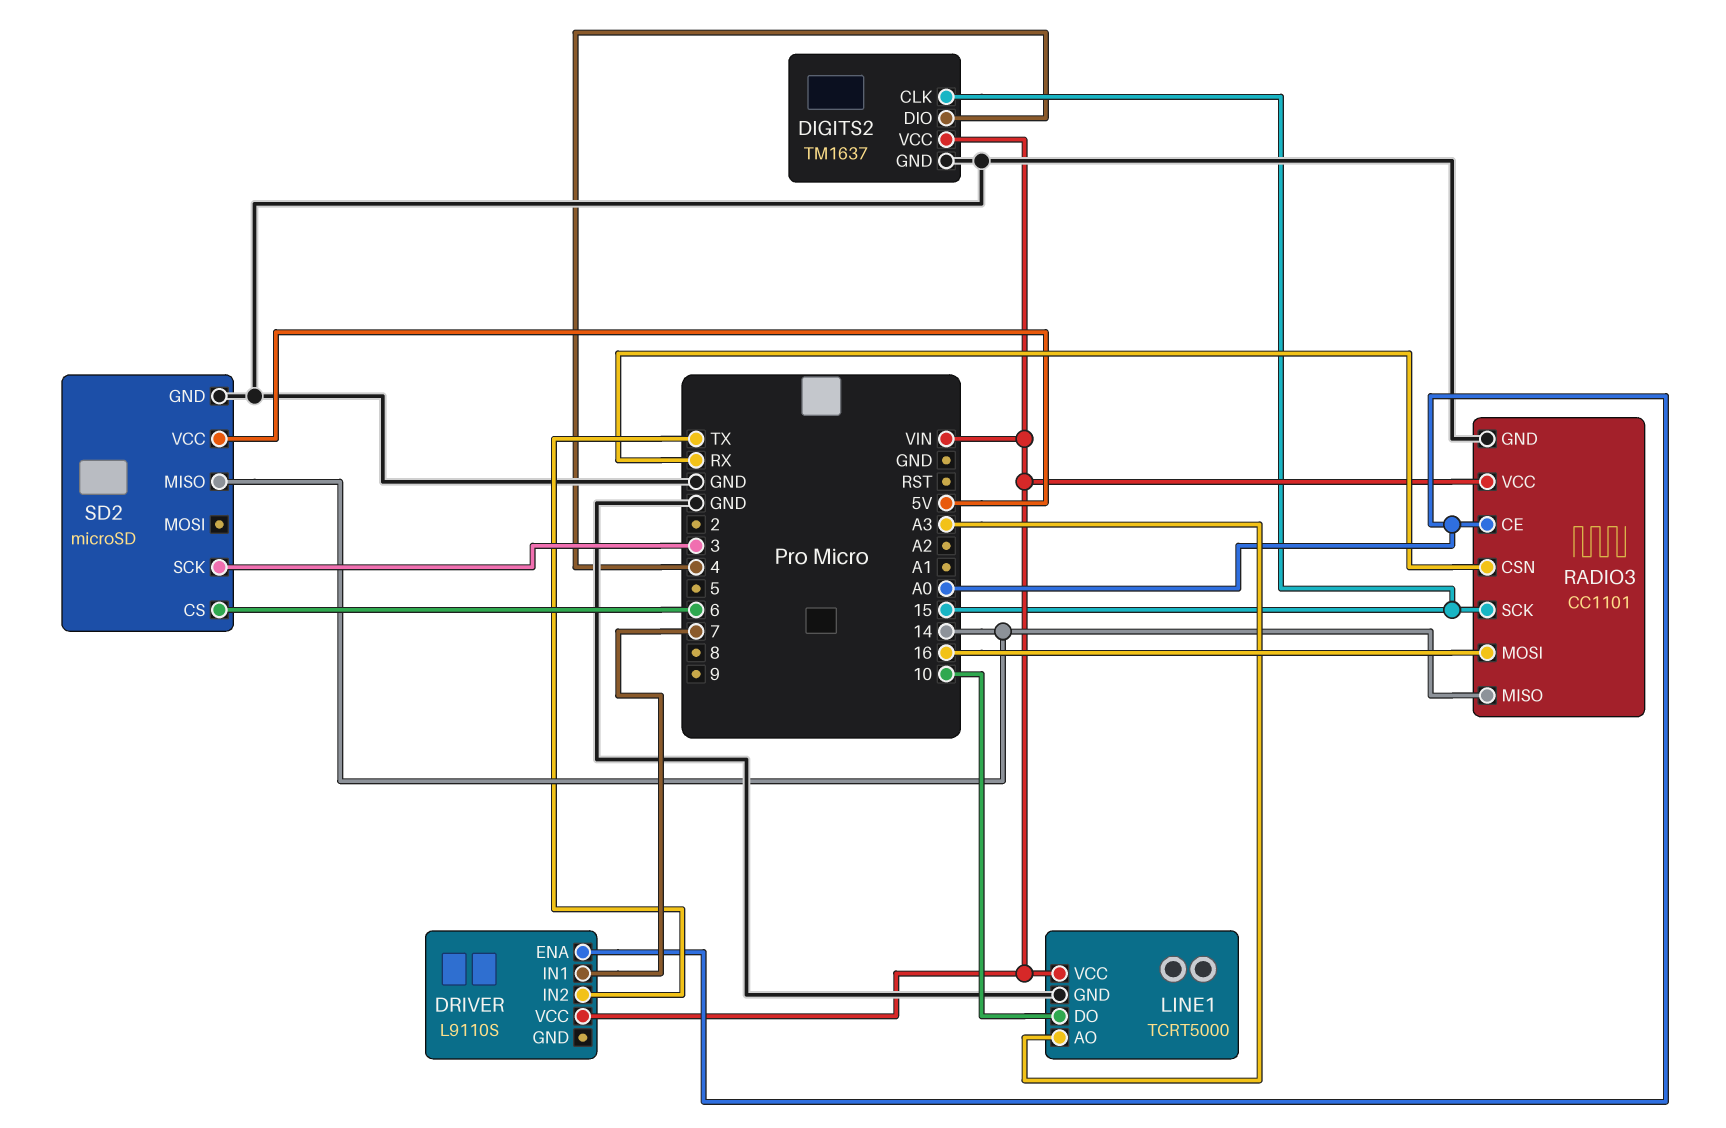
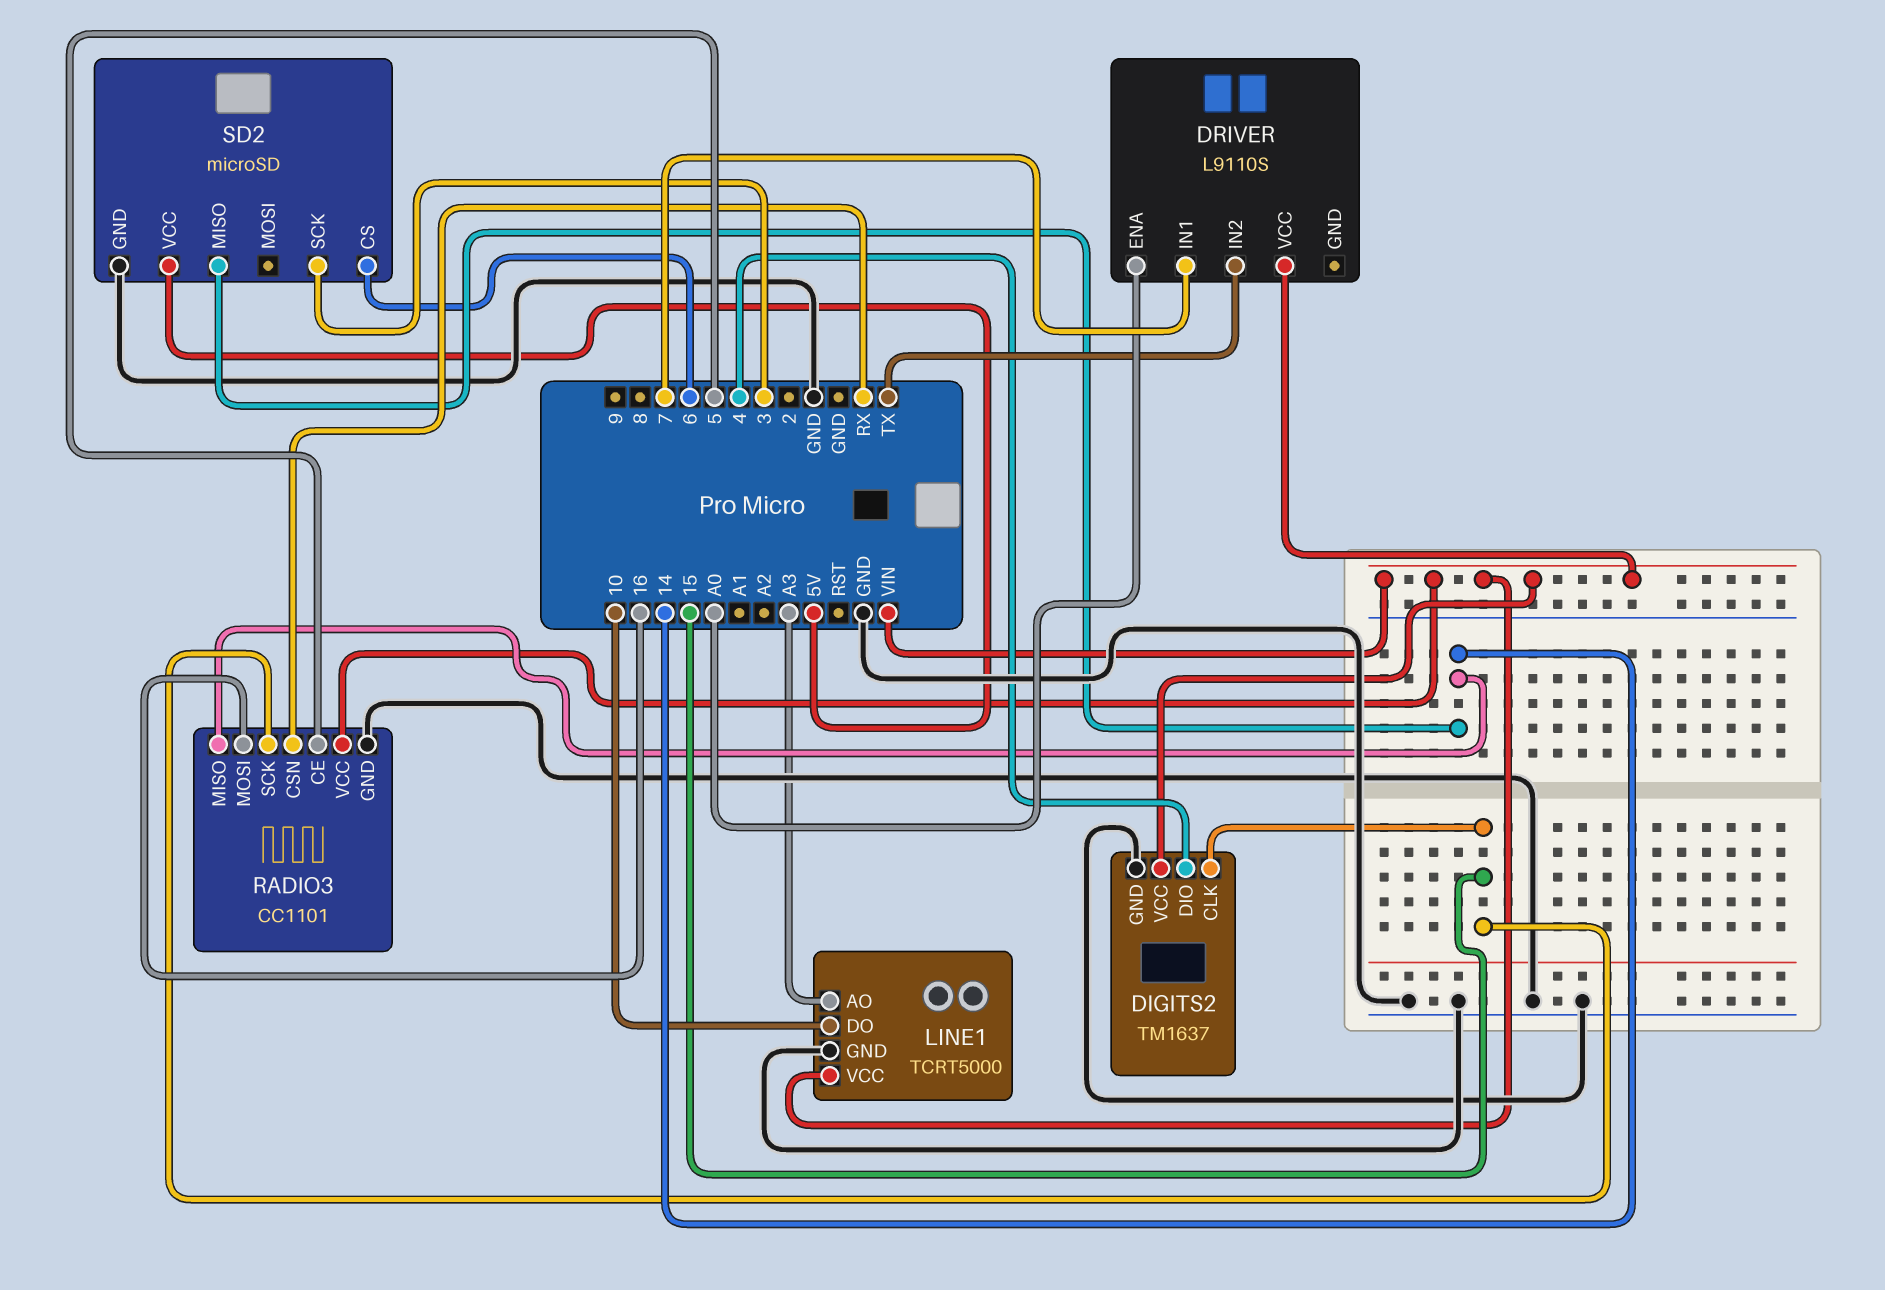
RADIO3 pin CE: A0 -> 5

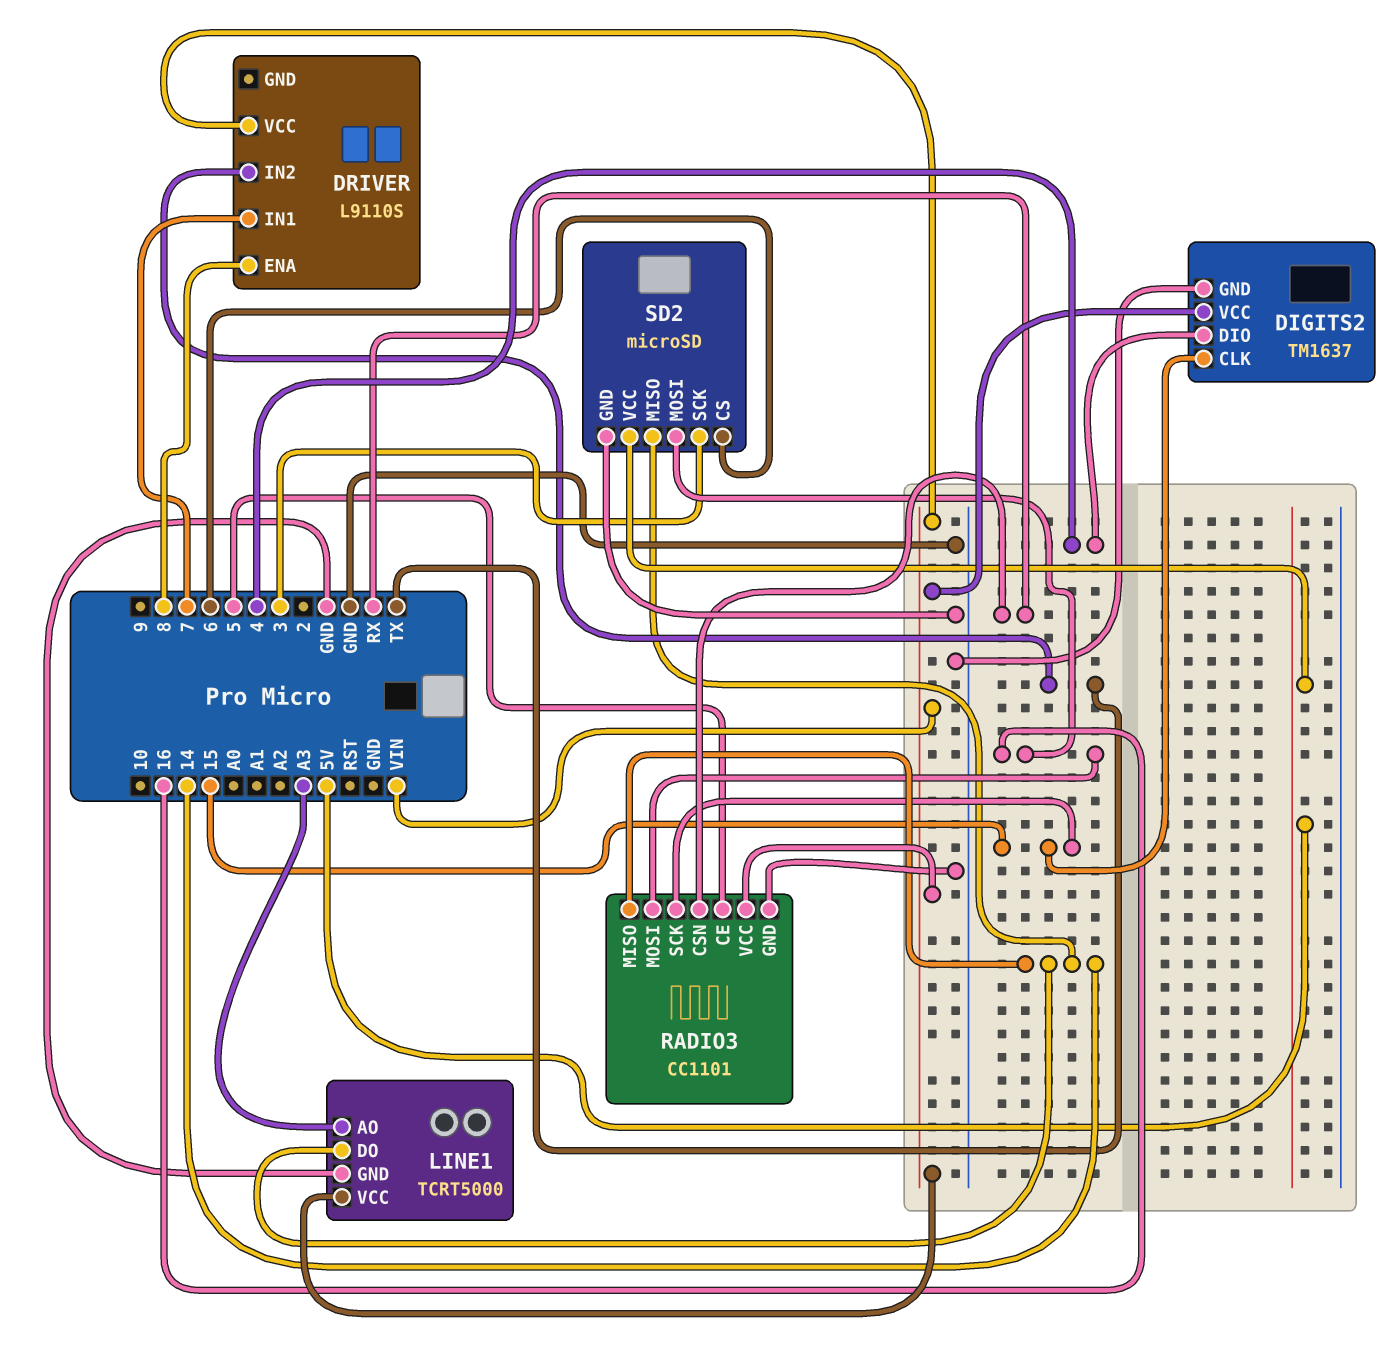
DRIVER pin ENA: A0 -> 8
LINE1 pin DO: 10 -> 14
SD2 pin MOSI: none -> 16

